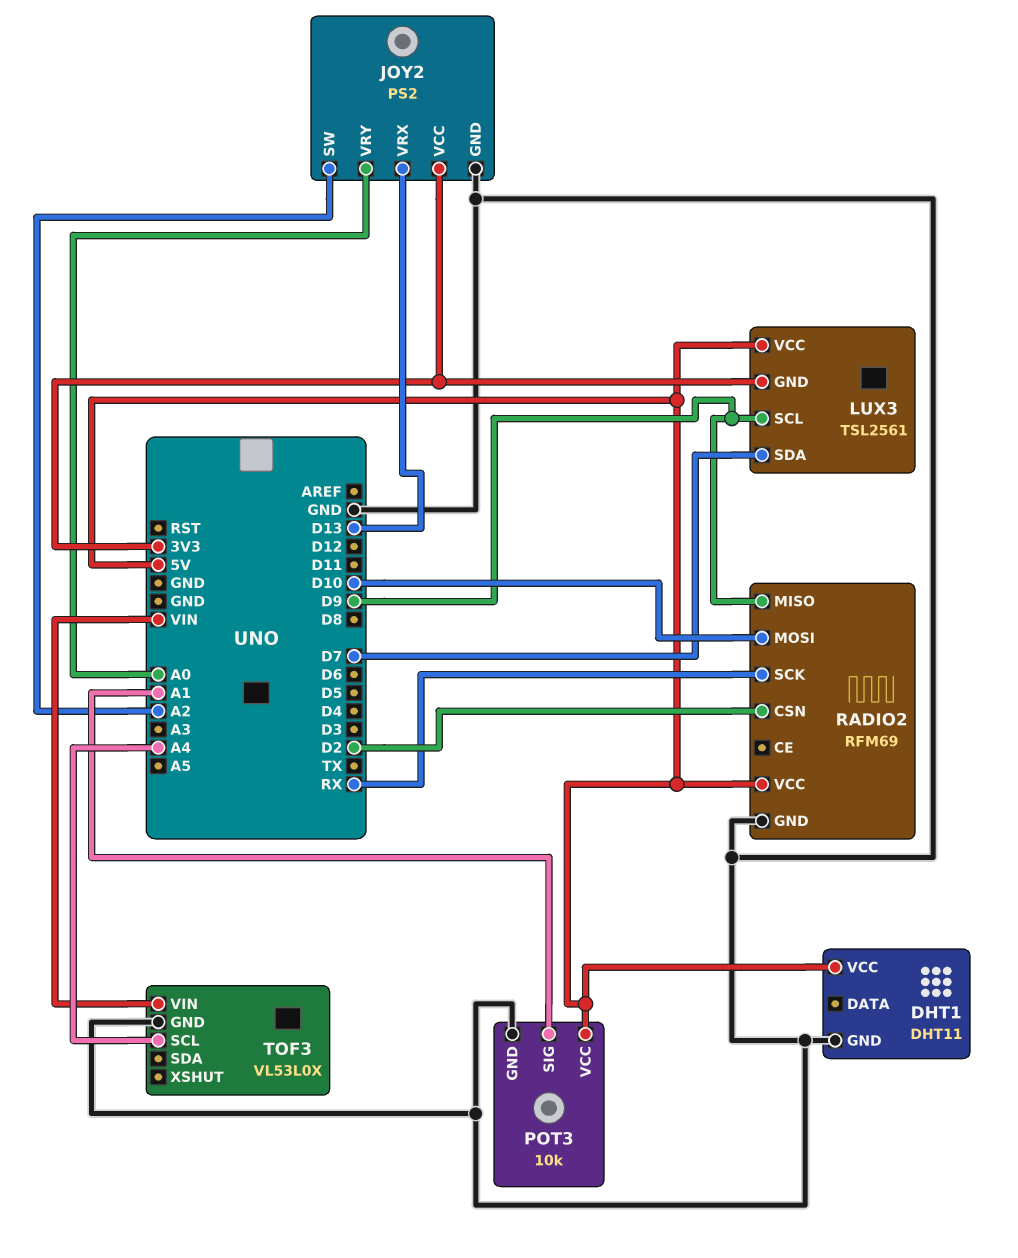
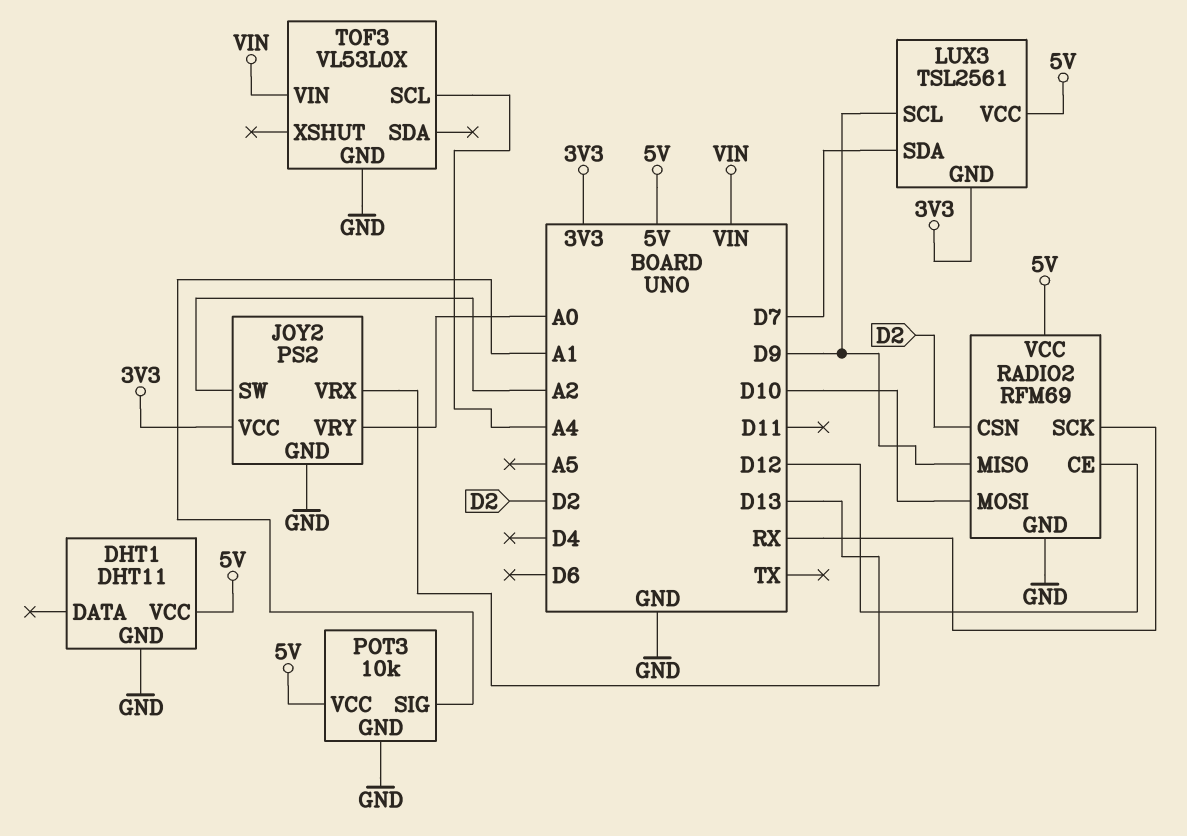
RADIO2 pin CE: none -> D12

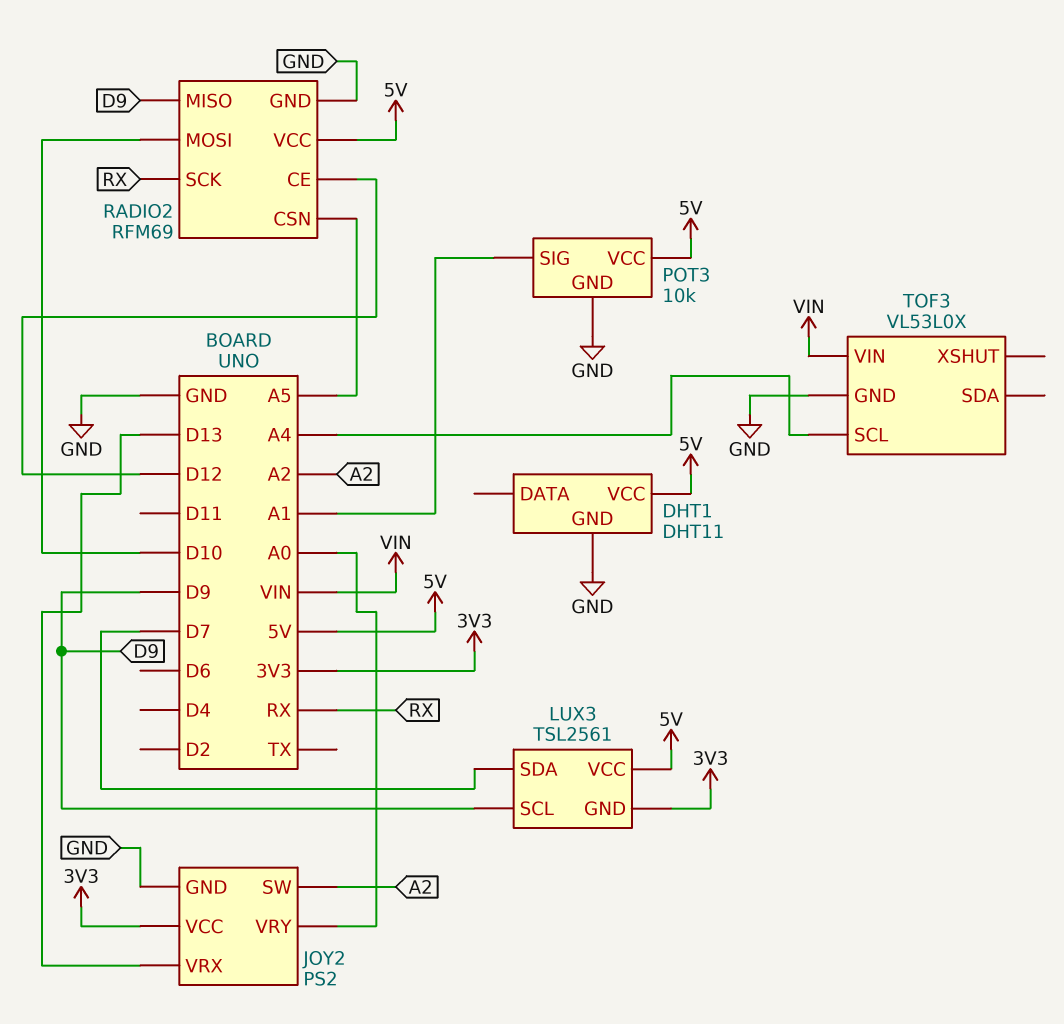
RADIO2 pin CSN: D2 -> A5

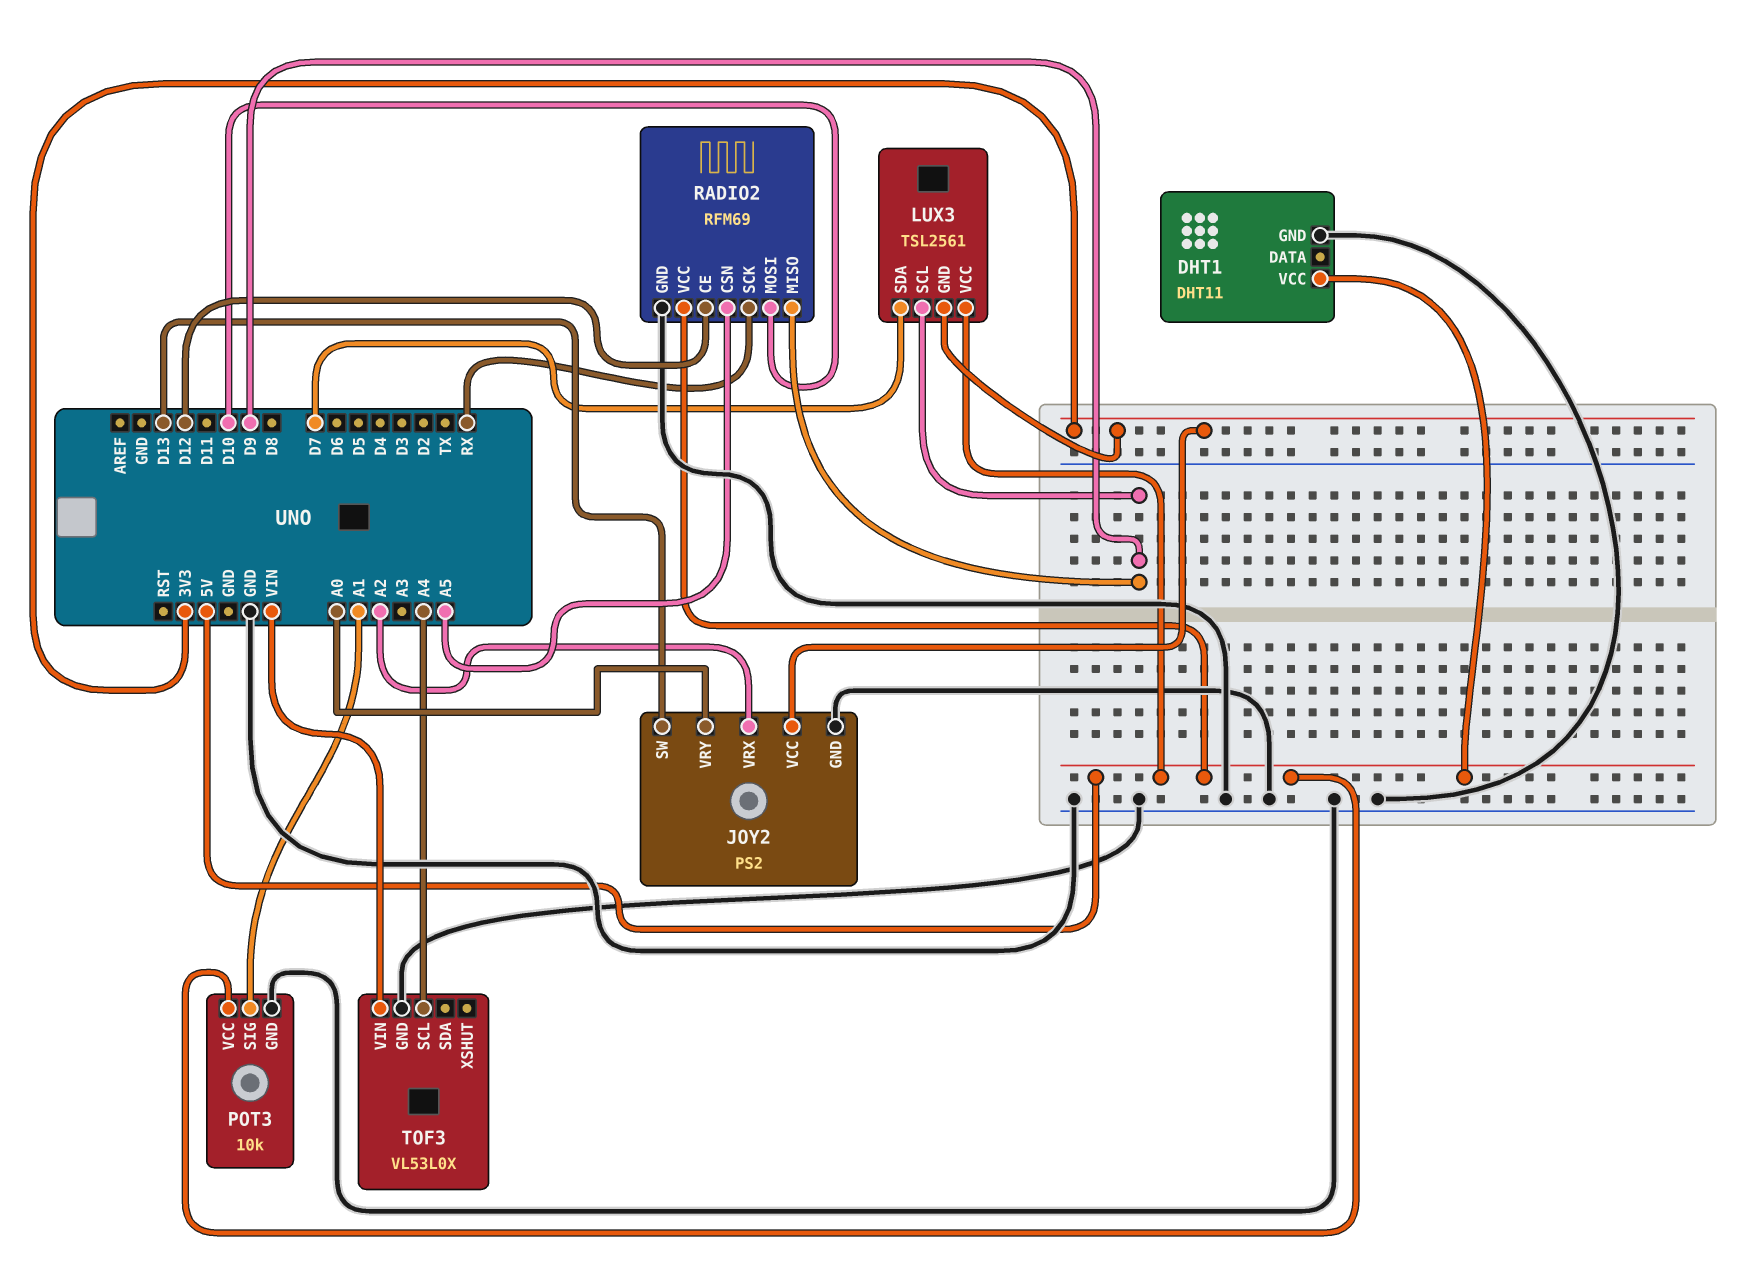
JOY2 pin SW: A2 -> D13
JOY2 pin VRX: D13 -> A2

